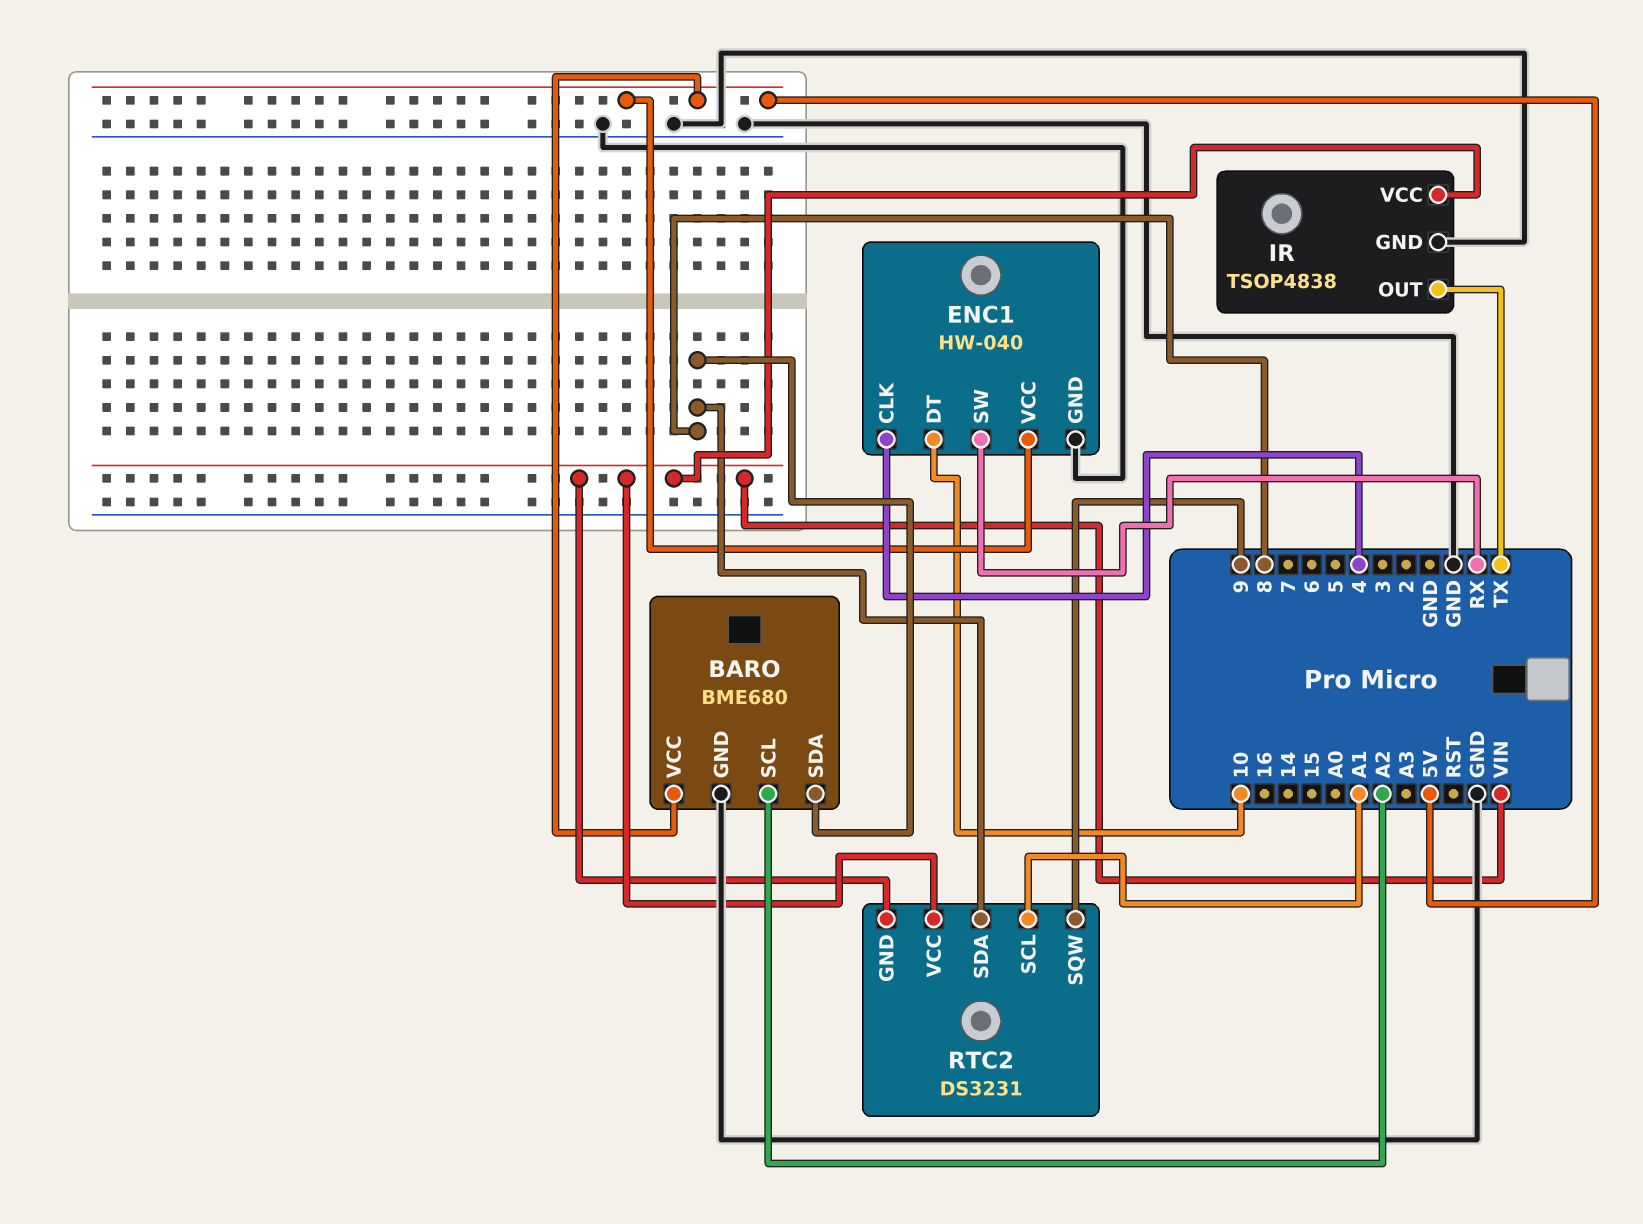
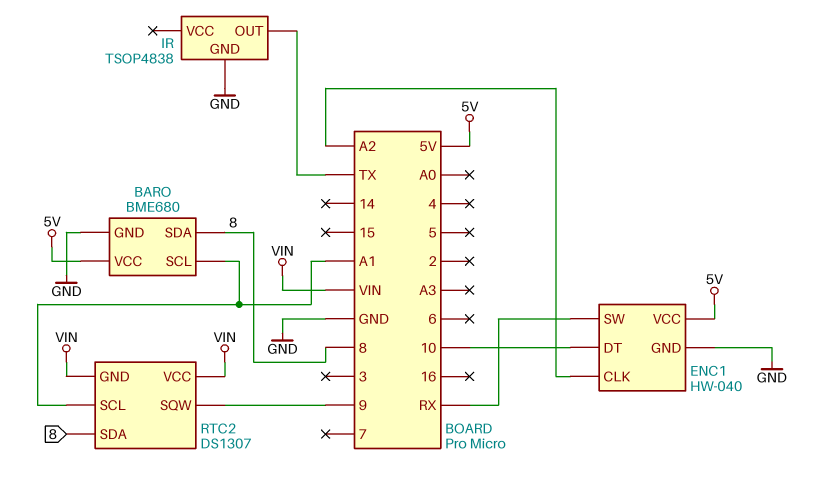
BARO pin SCL: A2 -> A1
ENC1 pin CLK: 4 -> A2
IR pin VCC: VIN -> none
RTC2: DS3231 -> DS1307

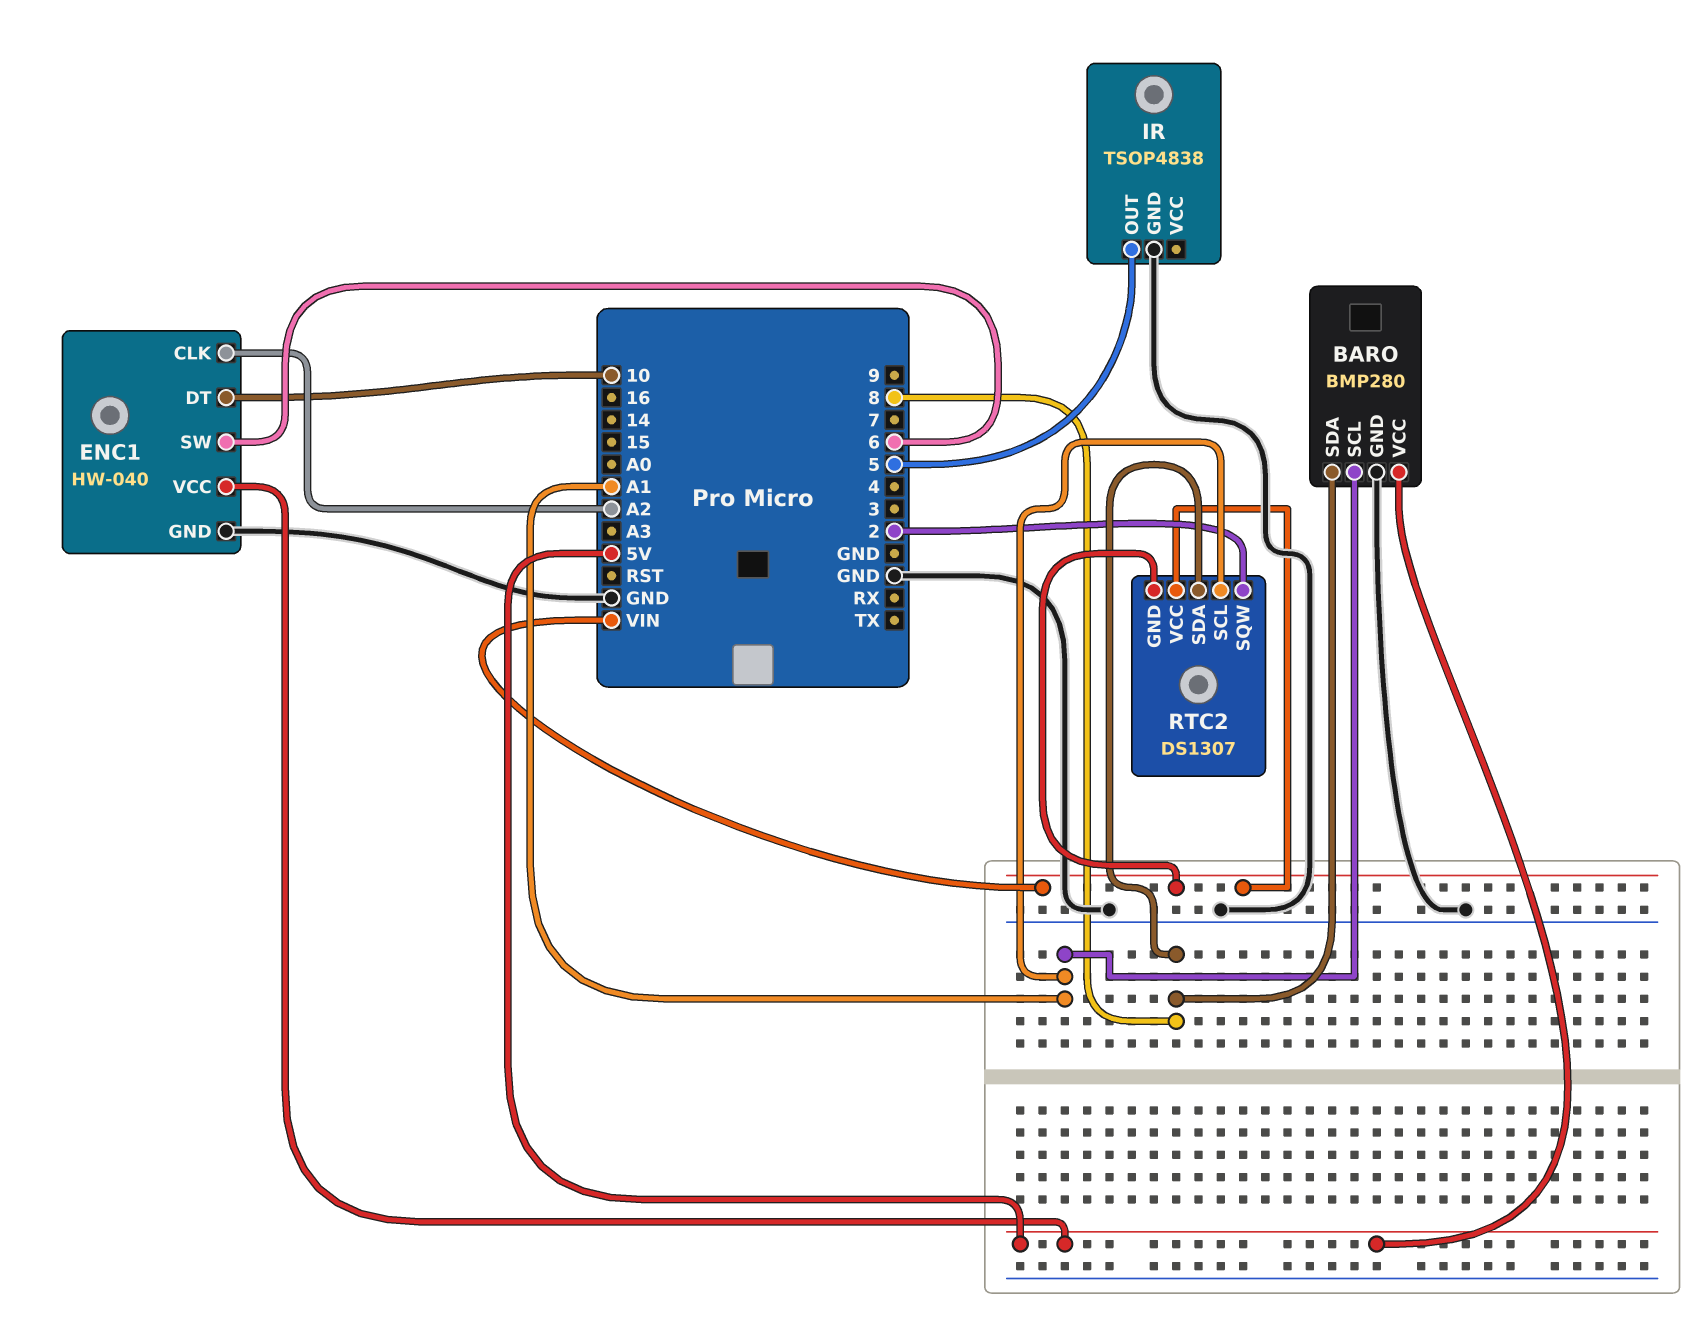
BARO: BME680 -> BMP280
ENC1 pin SW: RX -> 6
IR pin OUT: TX -> 5
RTC2 pin SQW: 9 -> 2

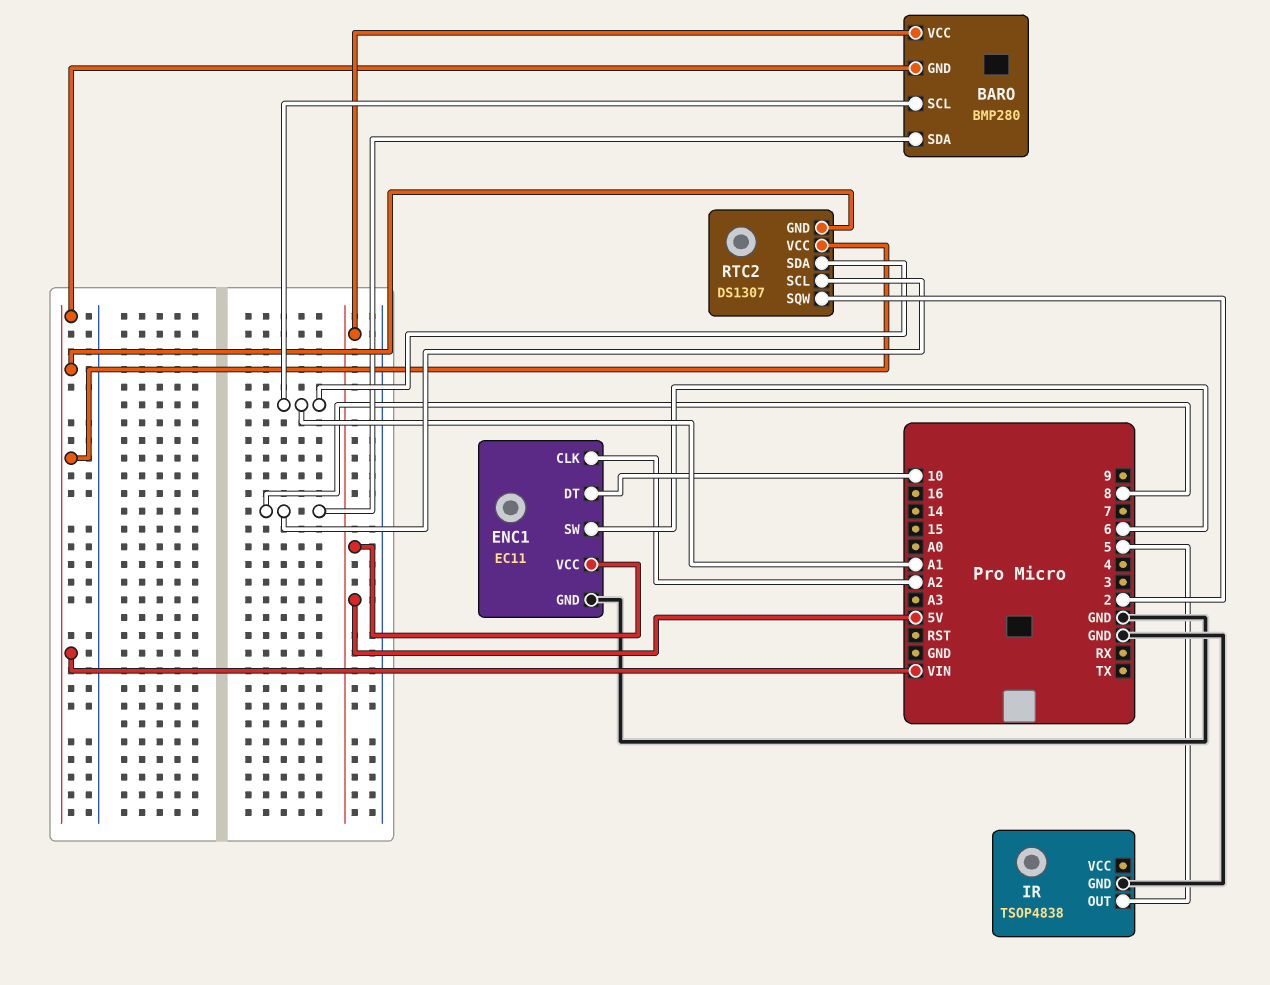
BARO pin GND: GND -> VIN
ENC1: HW-040 -> EC11
RTC2 pin SCL: A1 -> 8
RTC2 pin SDA: 8 -> A1

